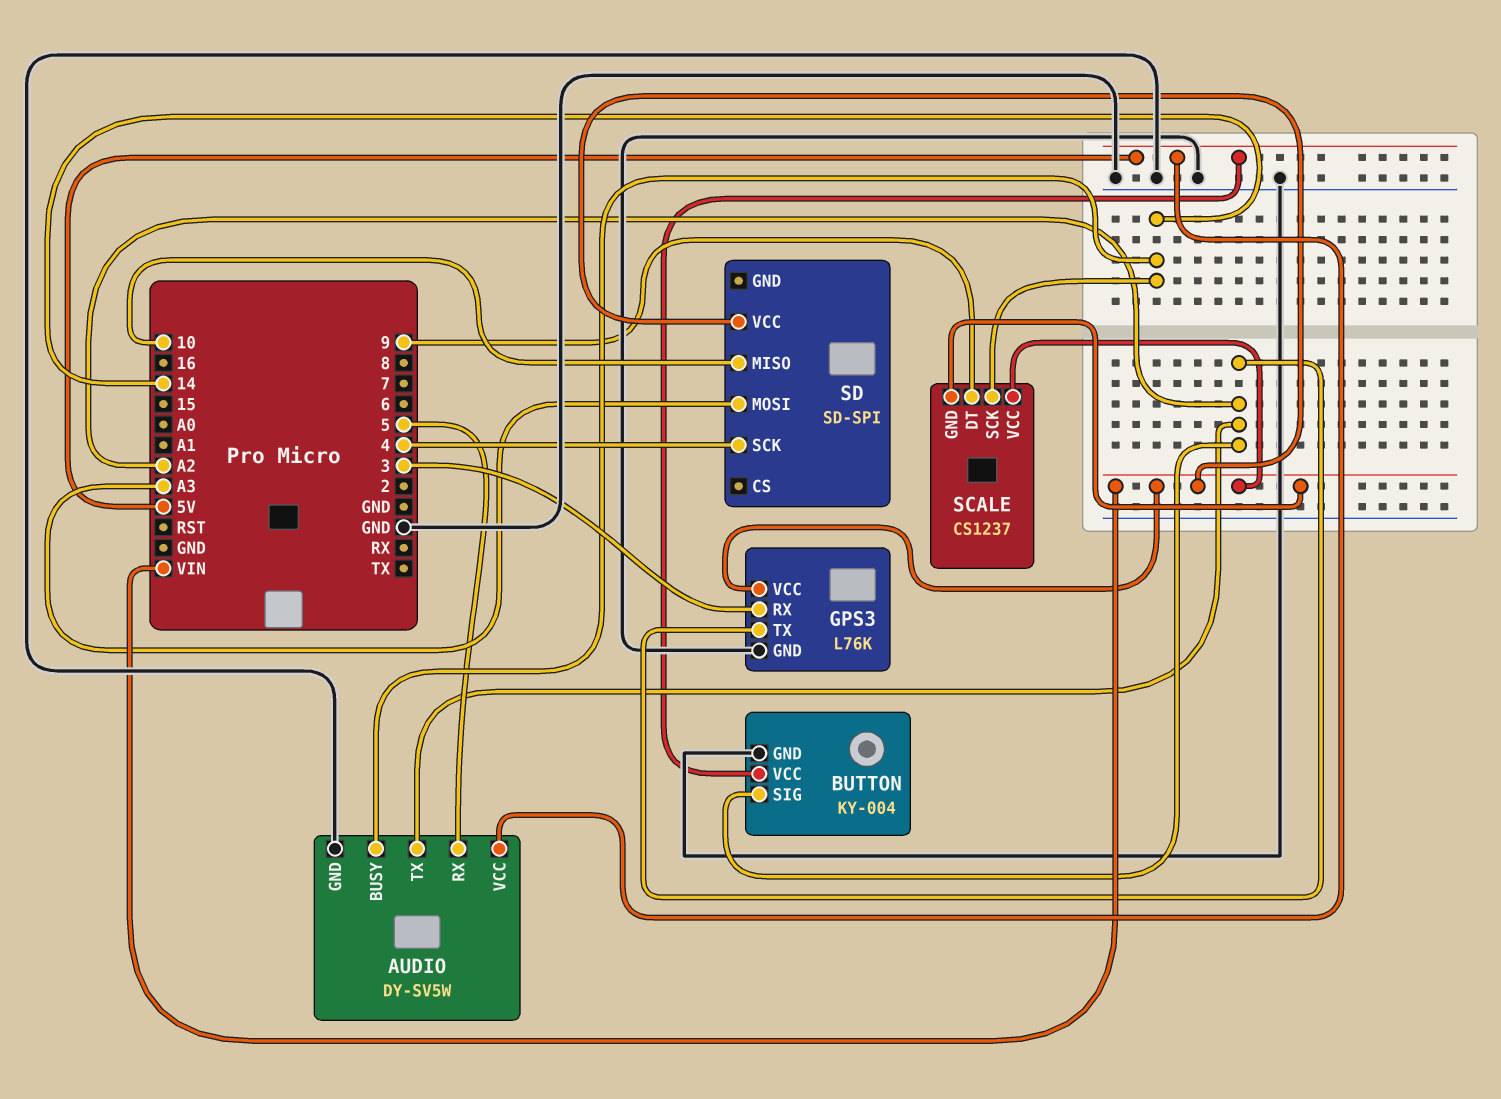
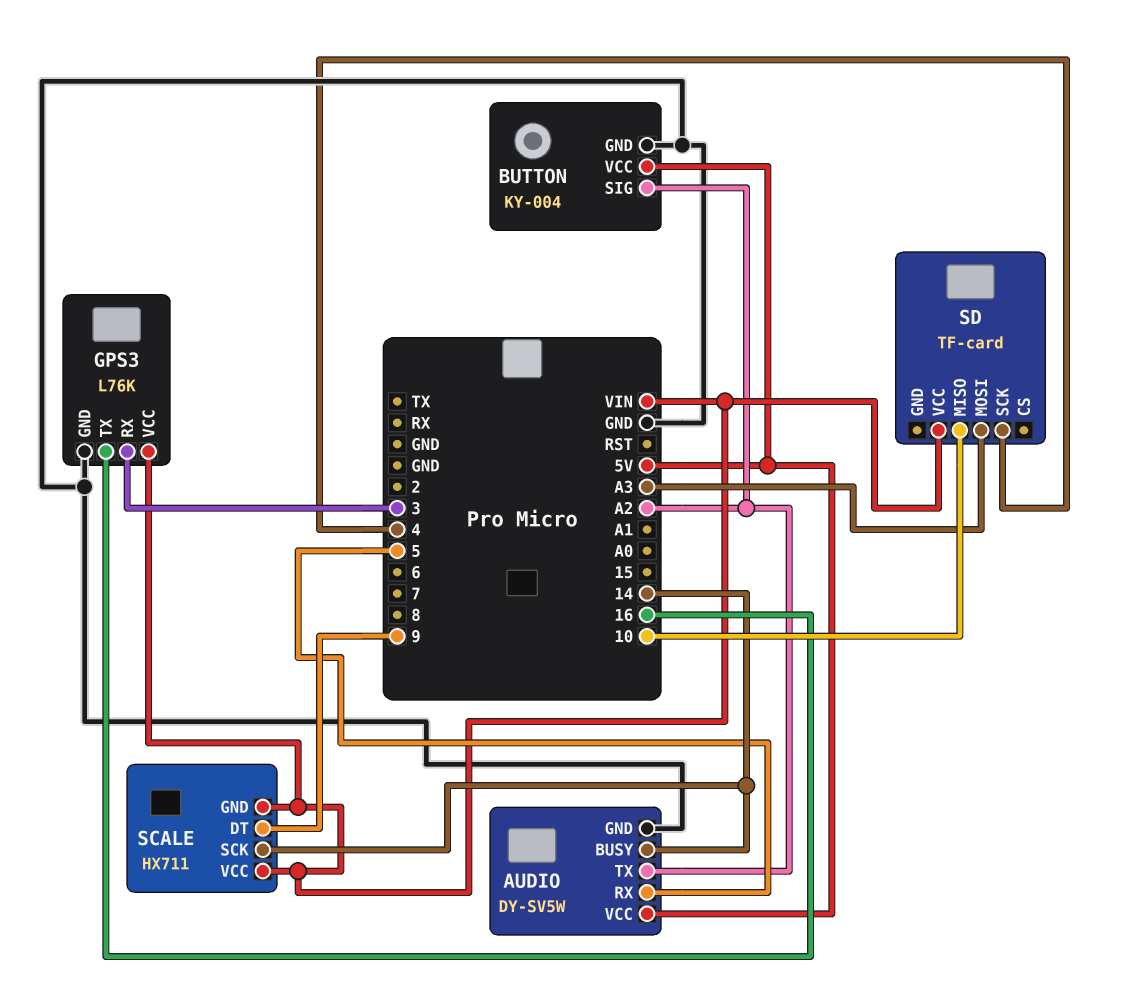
GPS3 pin TX: A2 -> 16
SCALE: CS1237 -> HX711
SD: SD-SPI -> TF-card

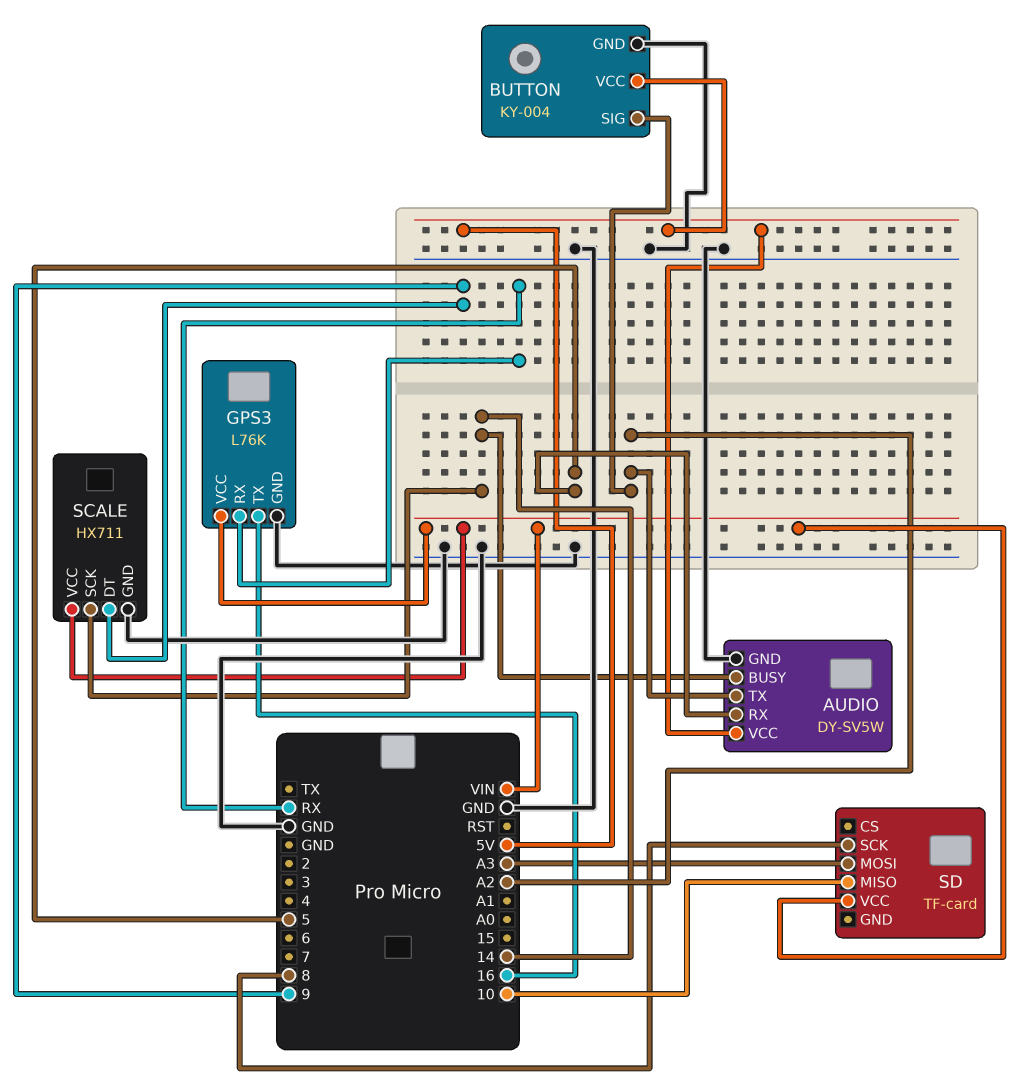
GPS3 pin RX: 3 -> RX
SCALE pin GND: VIN -> GND
SD pin SCK: 4 -> 8

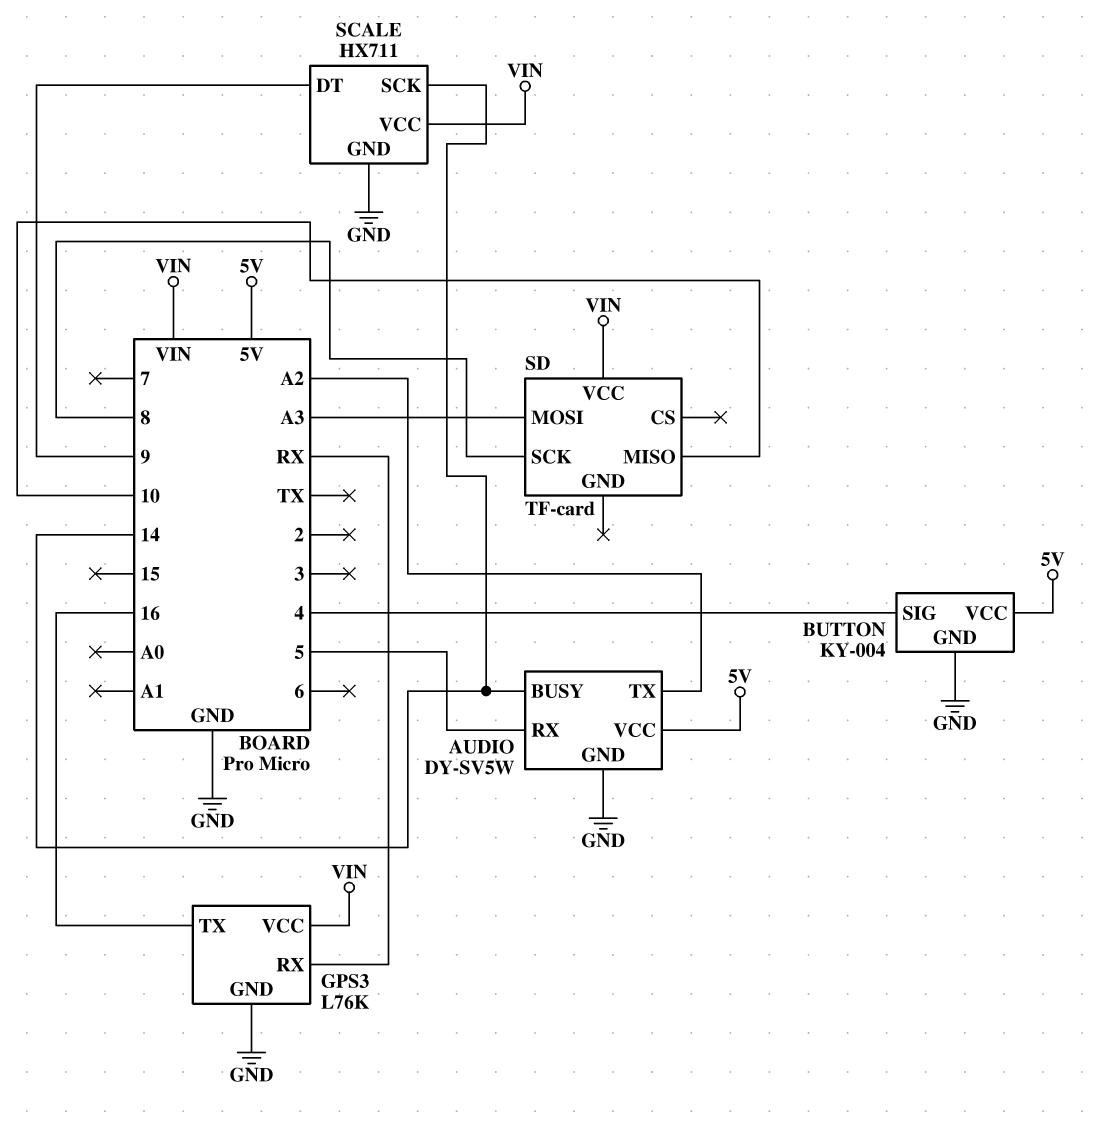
BUTTON pin SIG: A2 -> 4

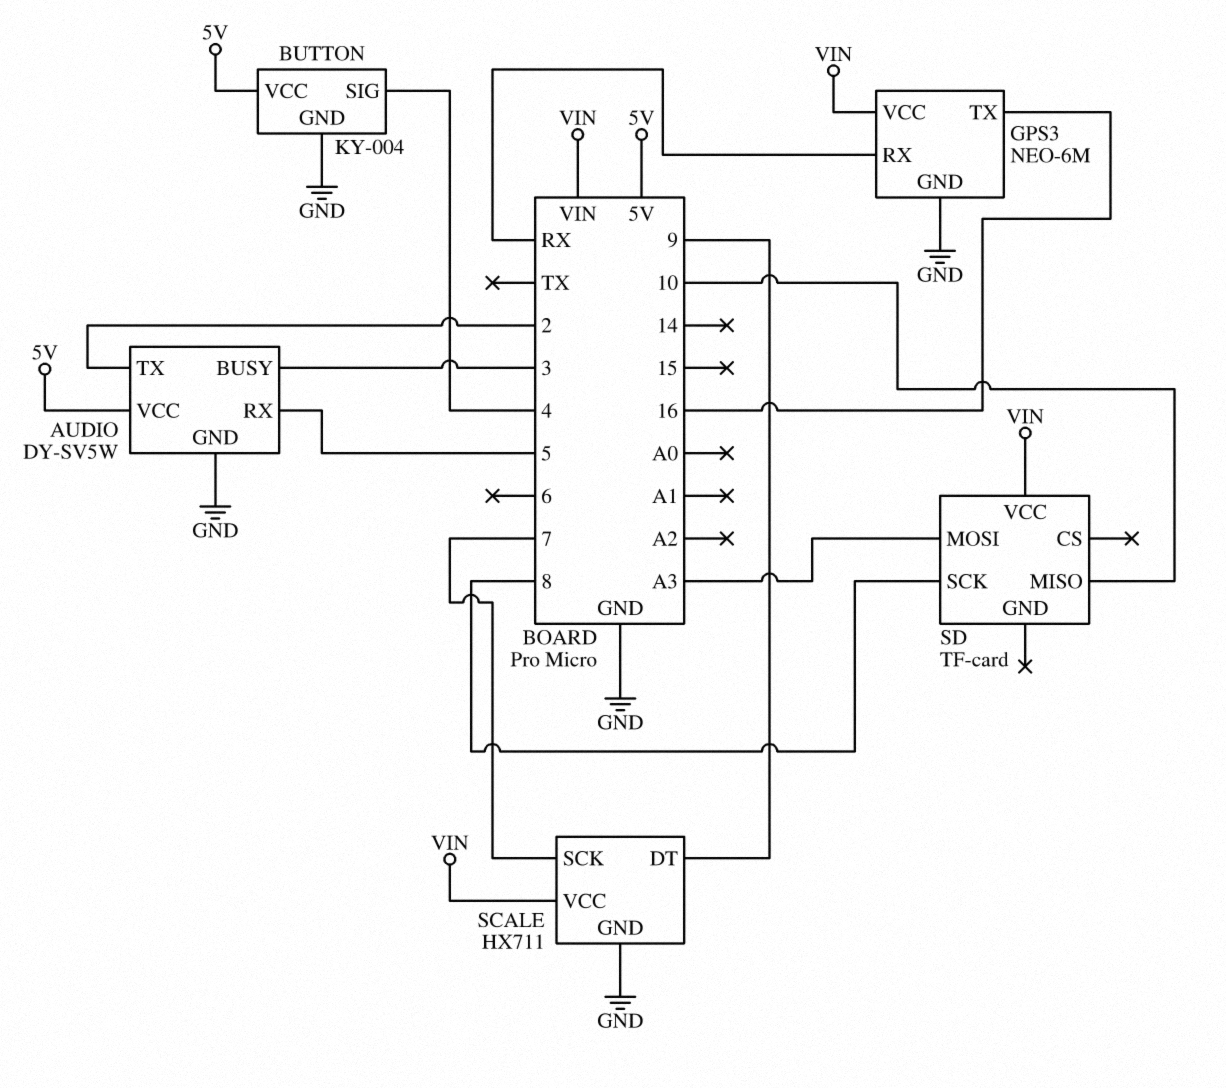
AUDIO pin BUSY: 14 -> 3
AUDIO pin TX: A2 -> 2
GPS3: L76K -> NEO-6M
SCALE pin SCK: 14 -> 7

